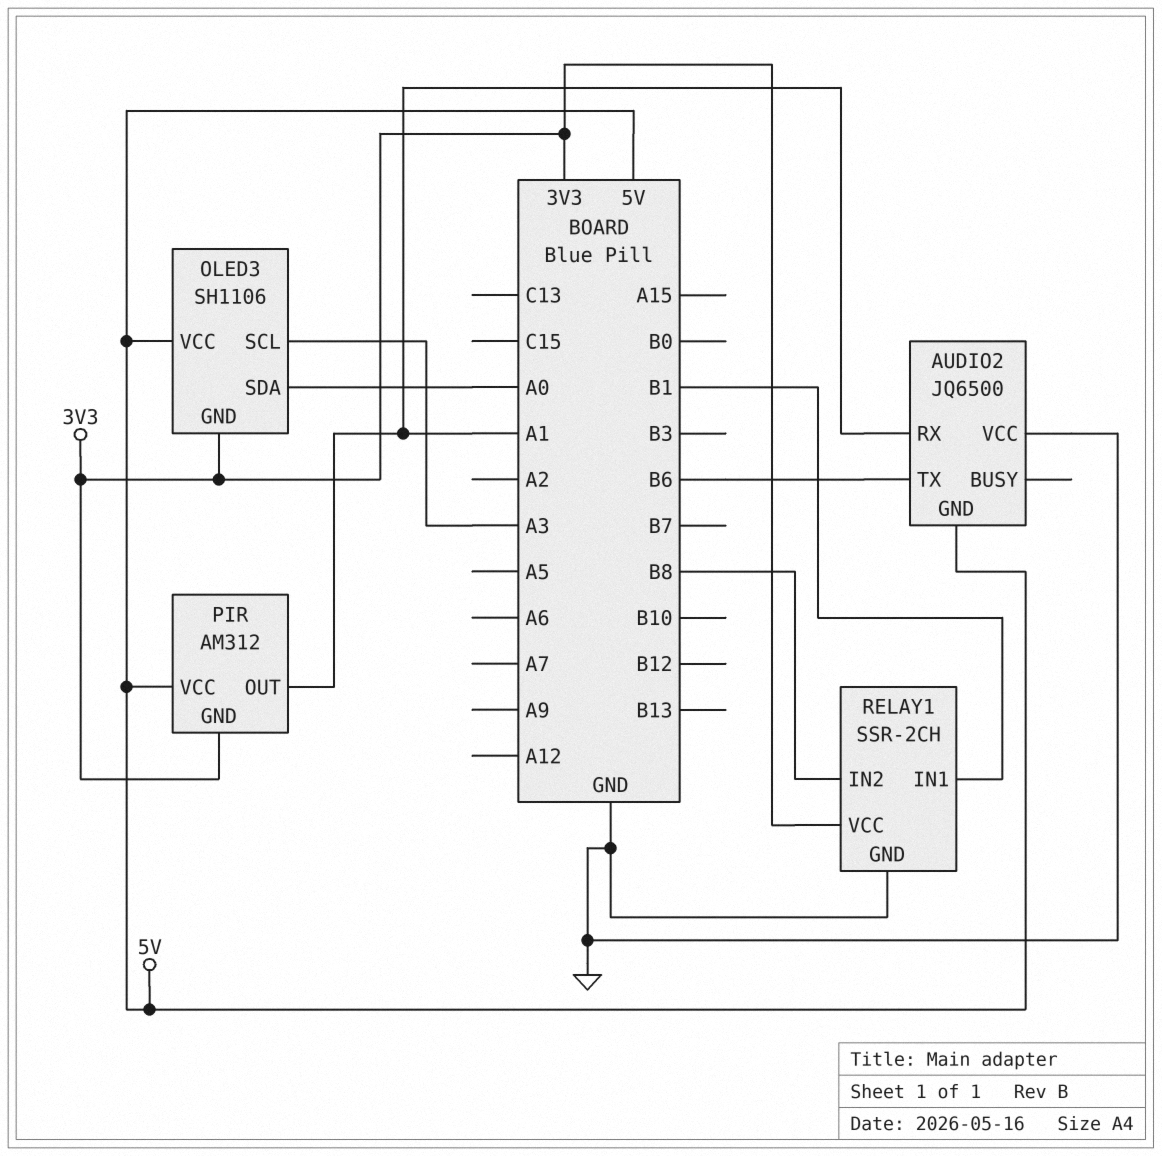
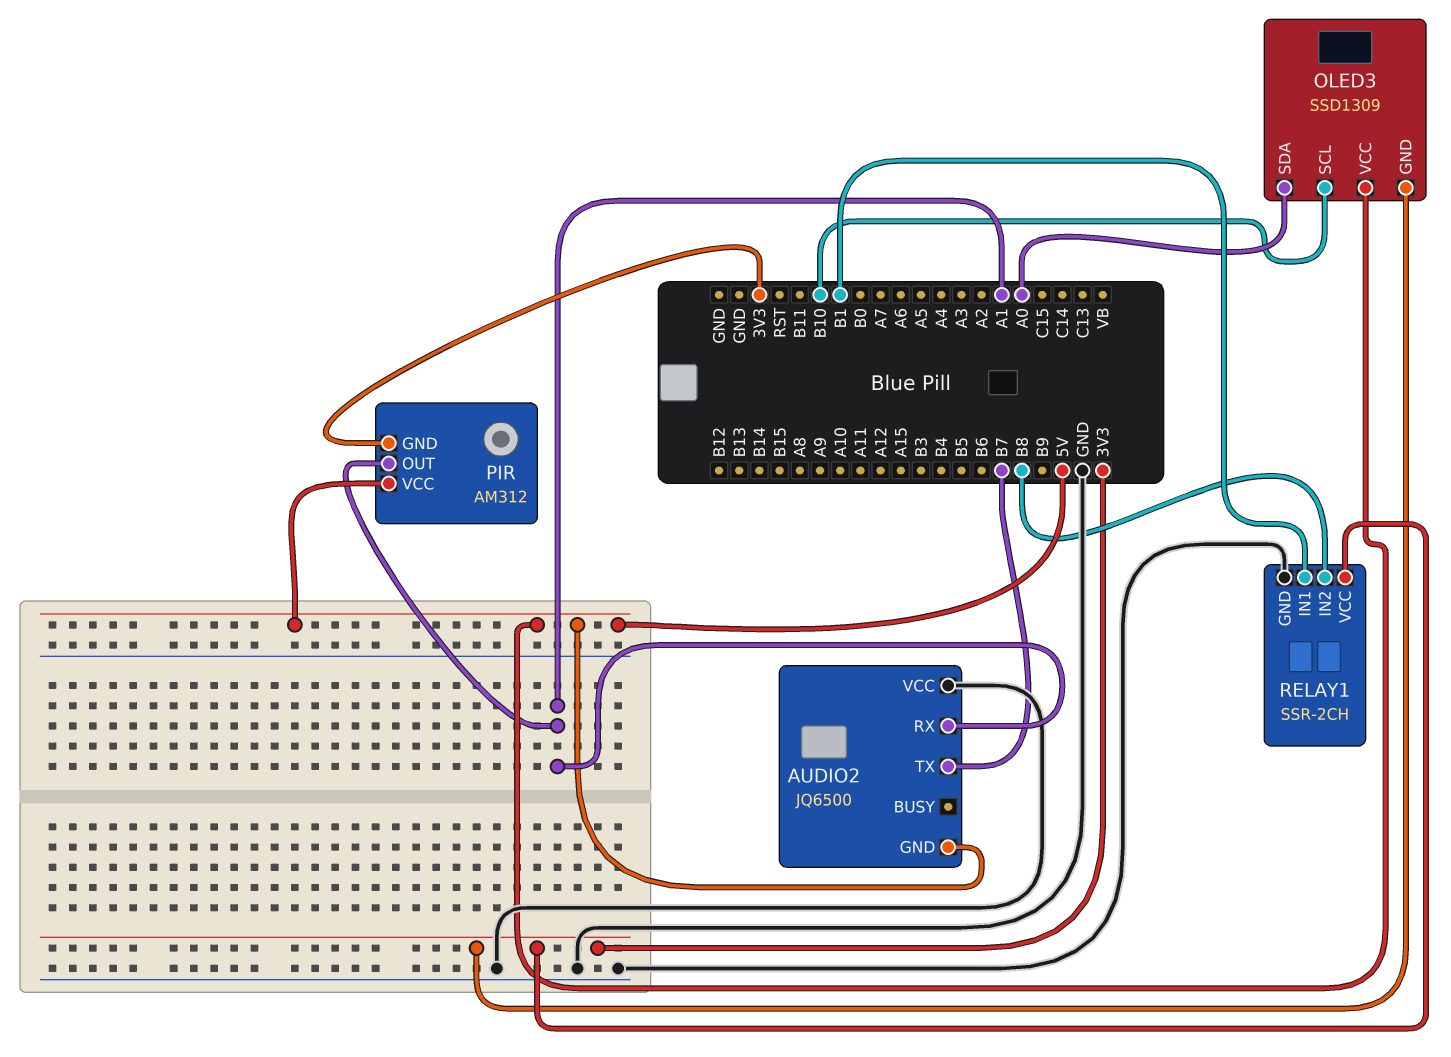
AUDIO2 pin TX: B6 -> B7
OLED3: SH1106 -> SSD1309
OLED3 pin SCL: A3 -> B10

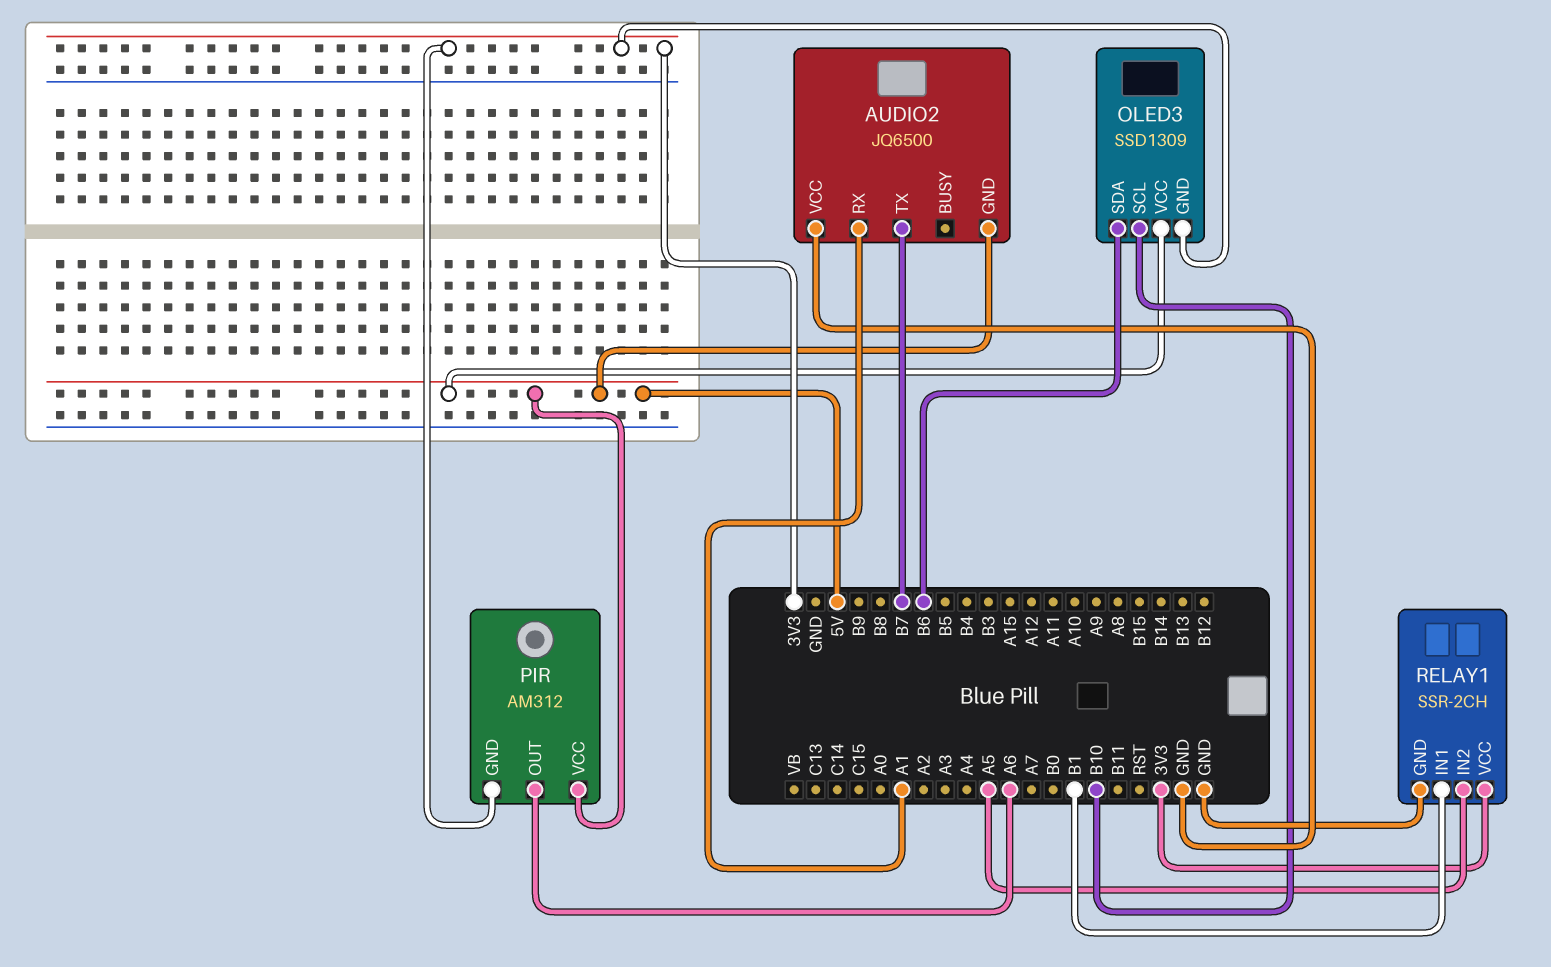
OLED3 pin SDA: A0 -> B6
PIR pin OUT: A1 -> A6
RELAY1 pin IN2: B8 -> A5

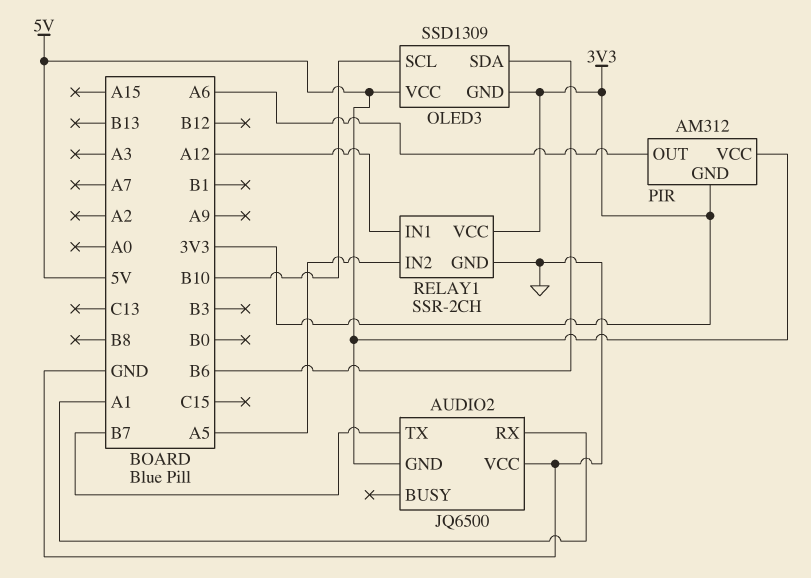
RELAY1 pin IN1: B1 -> A12

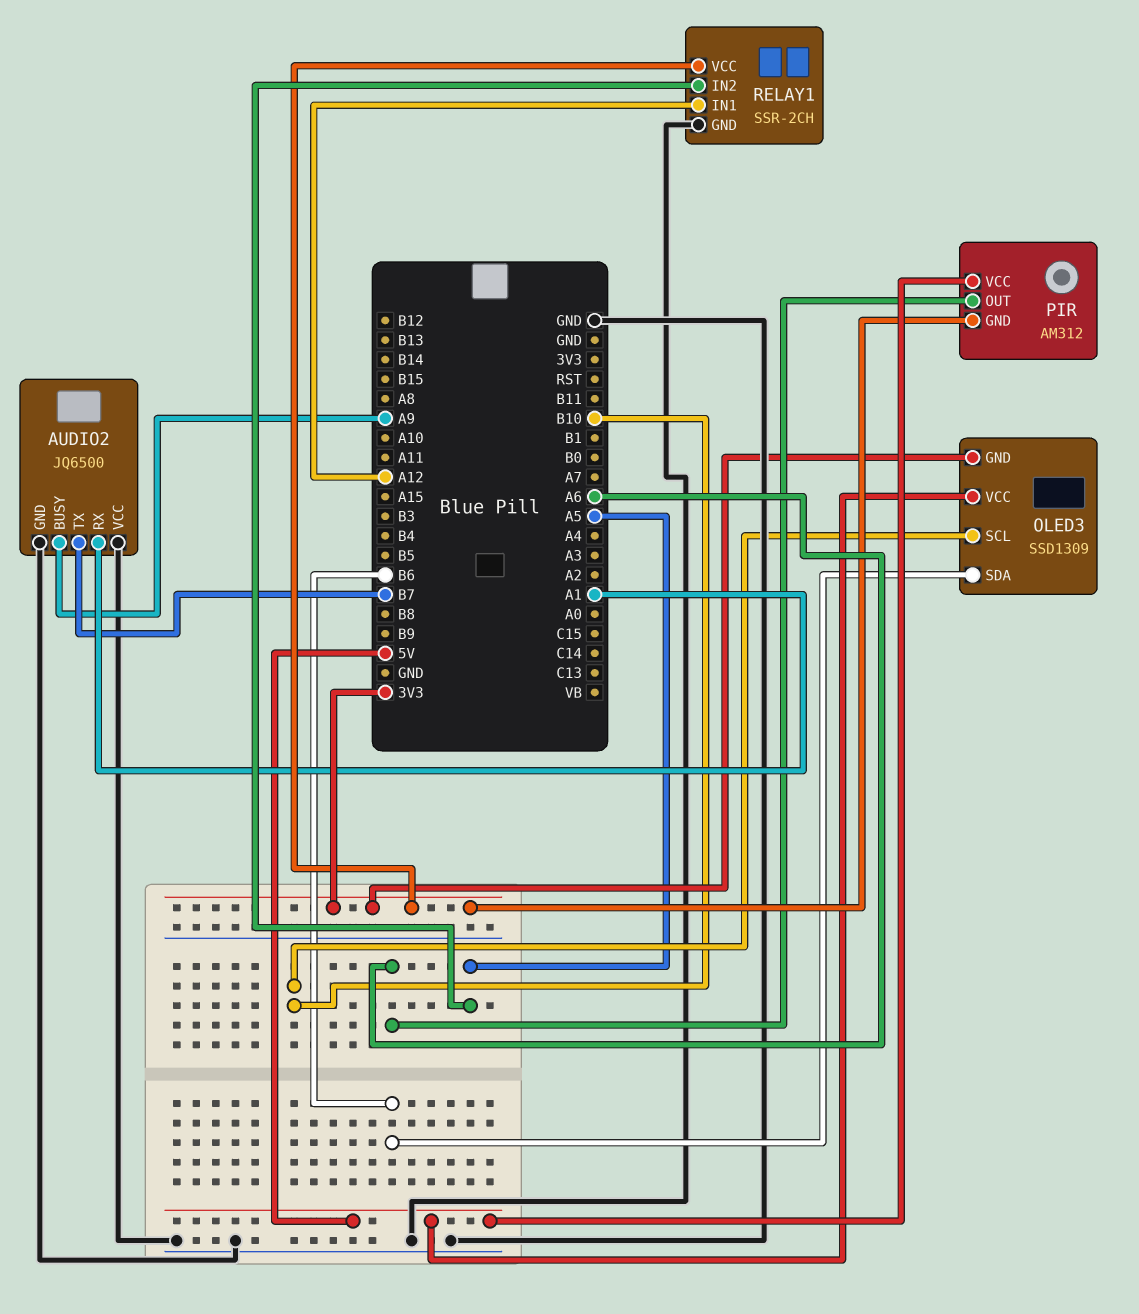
AUDIO2 pin BUSY: none -> A9
AUDIO2 pin GND: 5V -> GND

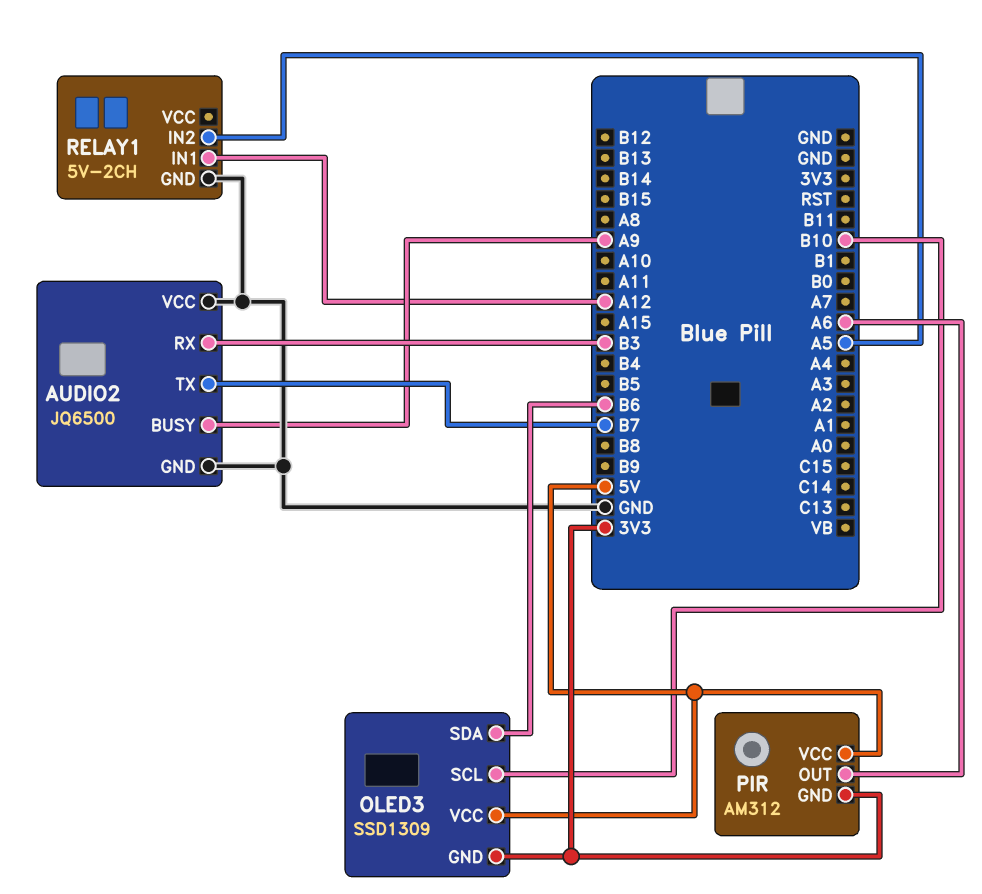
AUDIO2 pin RX: A1 -> B3
RELAY1: SSR-2CH -> 5V-2CH
RELAY1 pin VCC: 3V3 -> none

